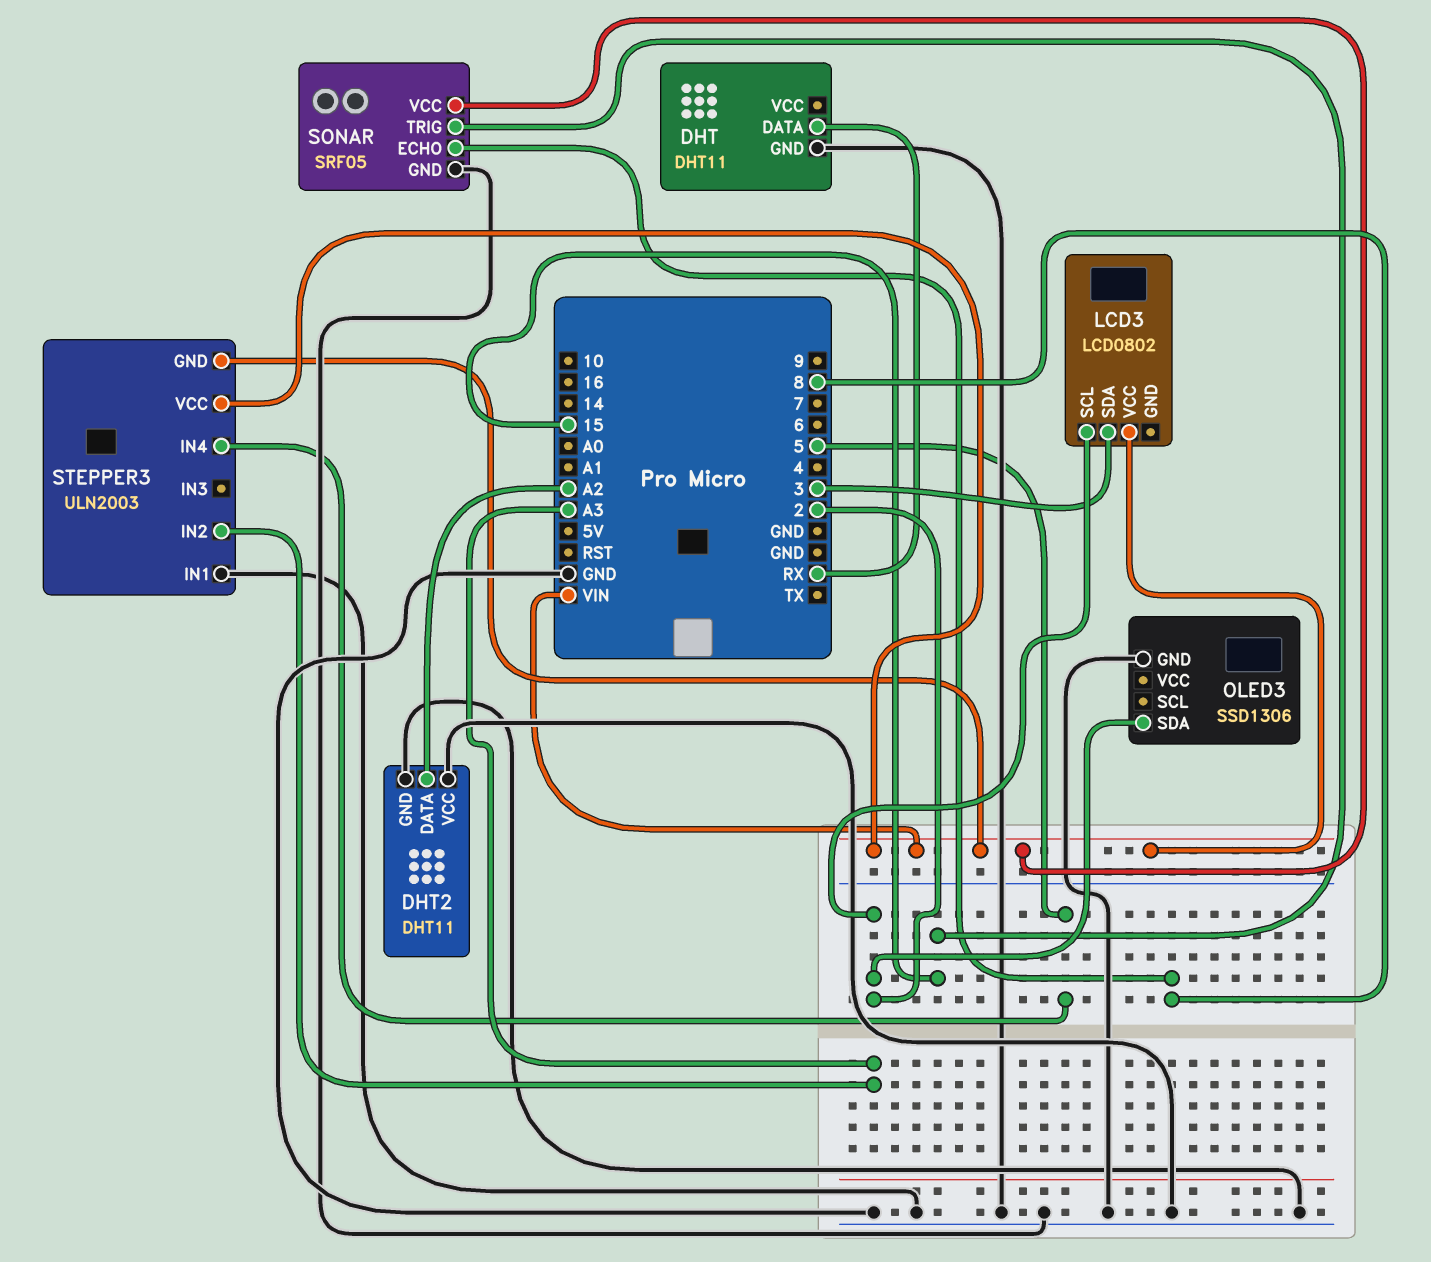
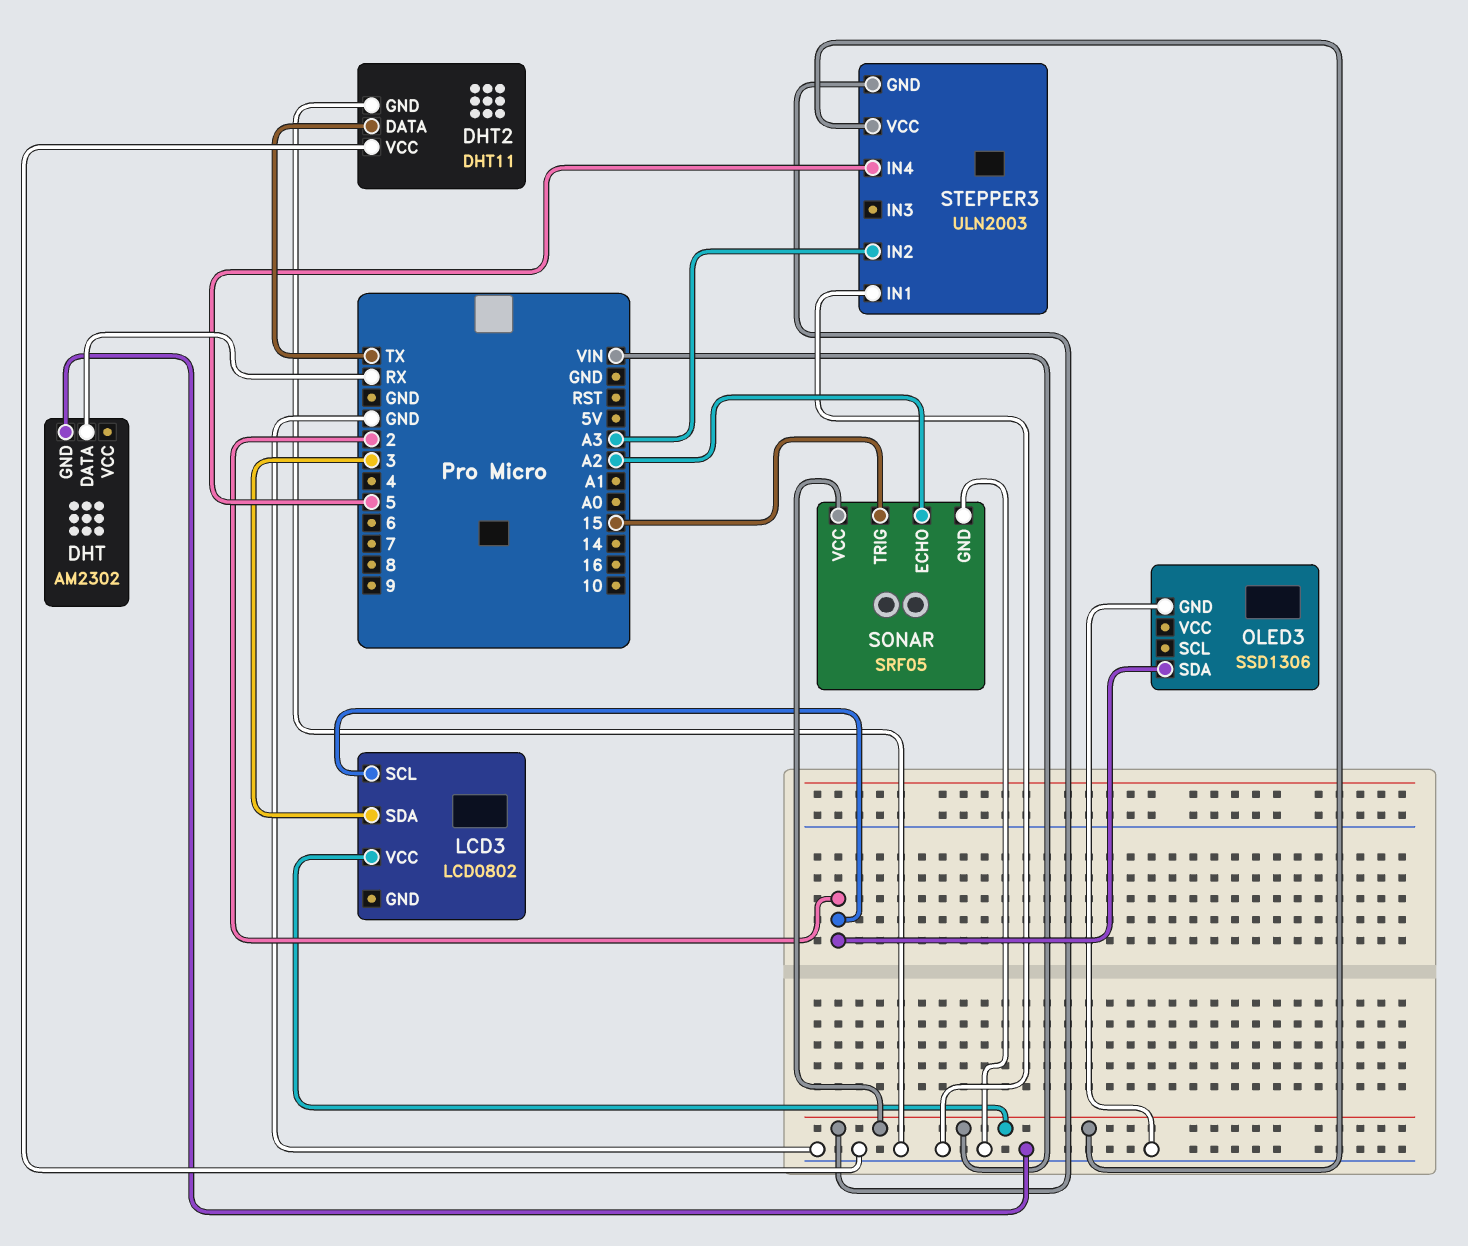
DHT: DHT11 -> AM2302
DHT2 pin DATA: A2 -> TX
SONAR pin ECHO: 8 -> A2

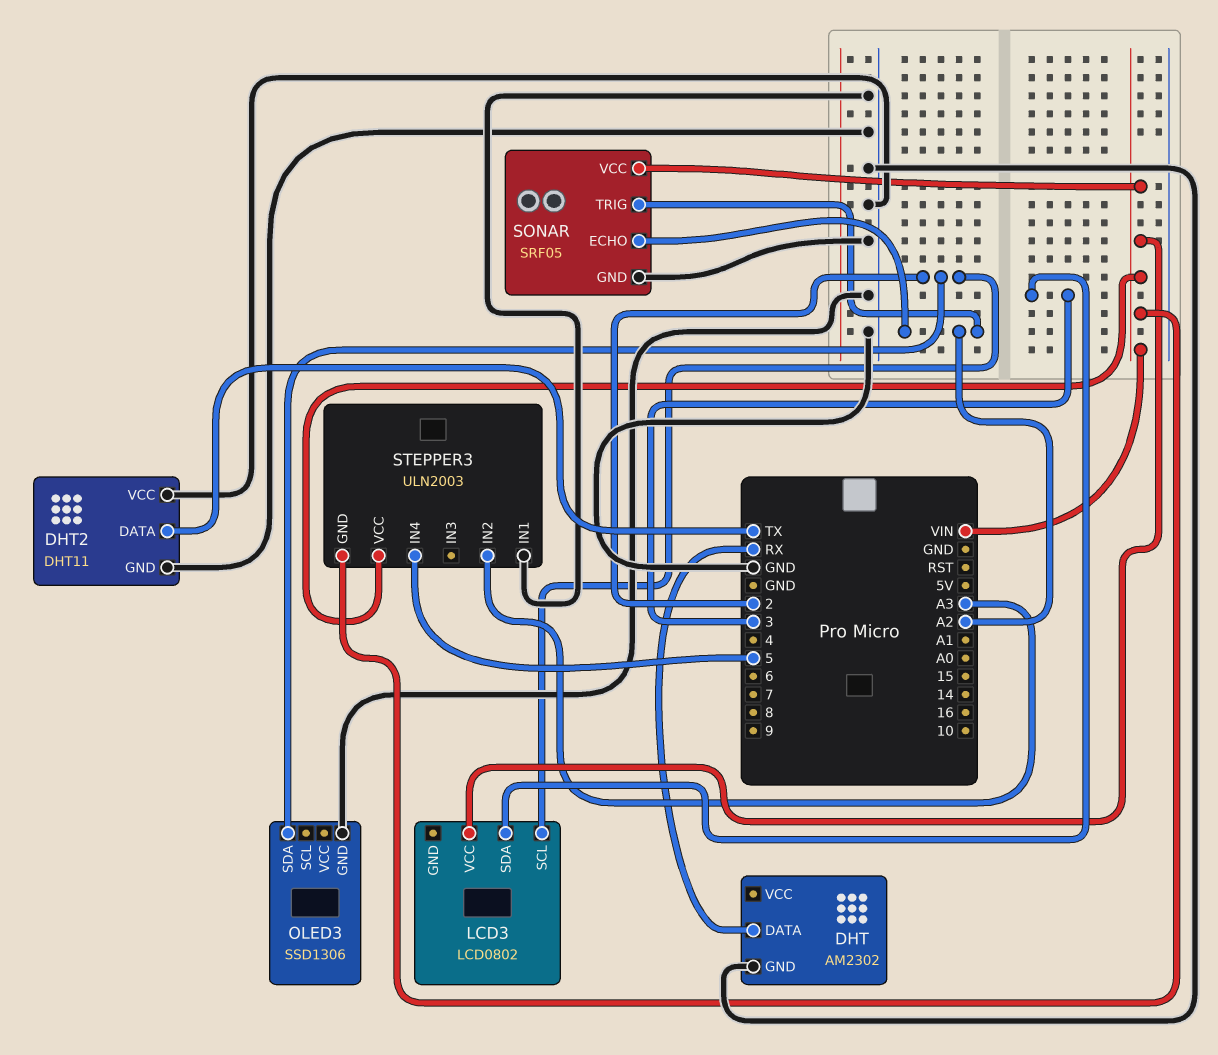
SONAR pin TRIG: 15 -> A2

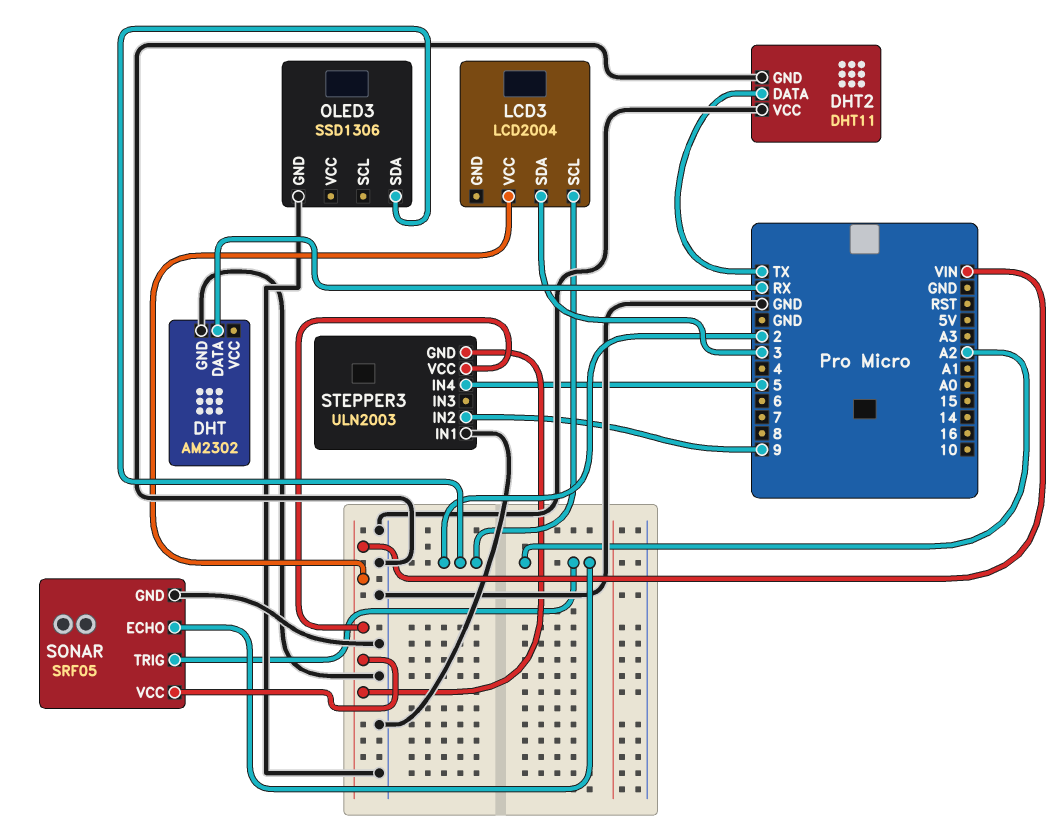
LCD3: LCD0802 -> LCD2004
STEPPER3 pin IN2: A3 -> 9

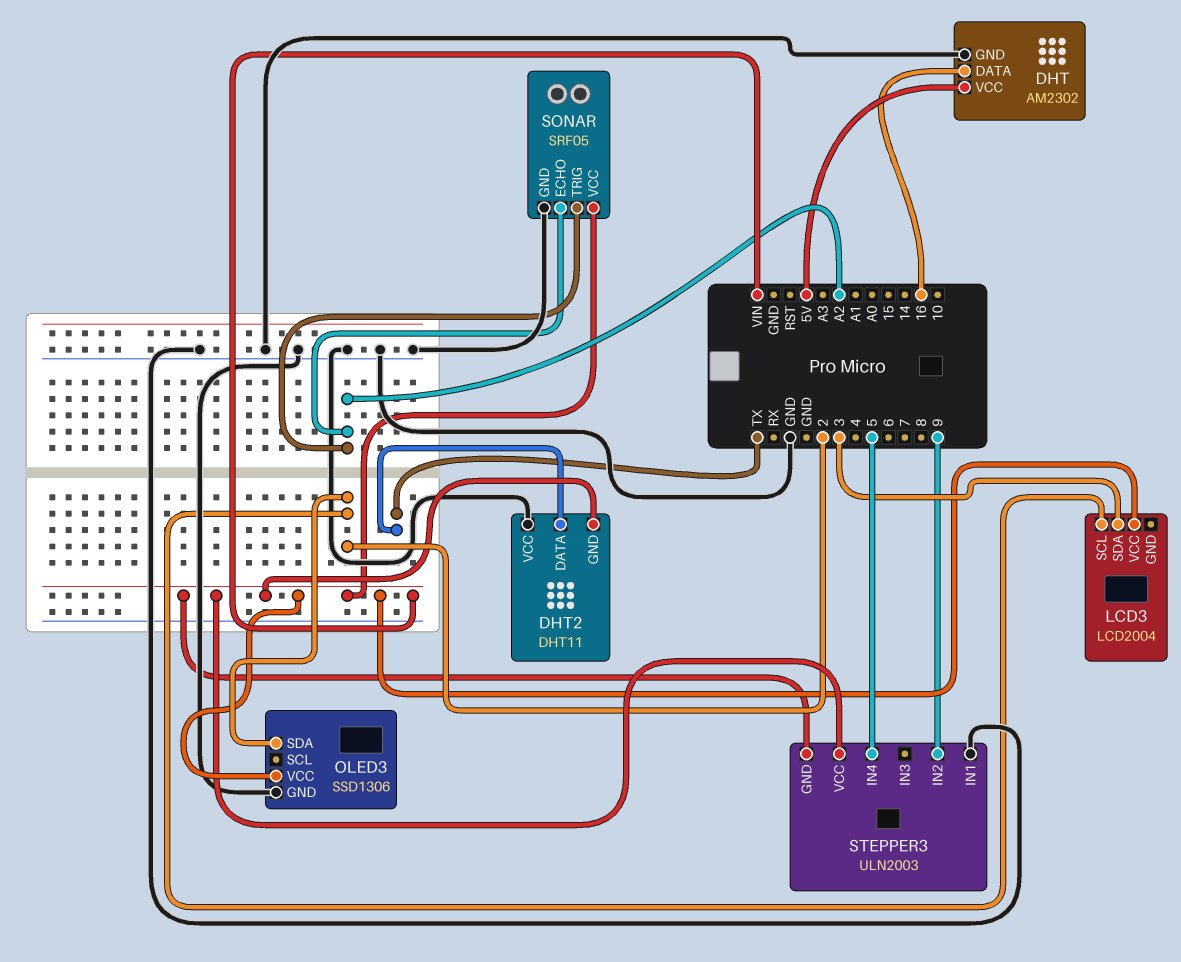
DHT pin DATA: RX -> 16
DHT pin VCC: none -> 5V
DHT2 pin GND: GND -> VIN
OLED3 pin VCC: none -> VIN

